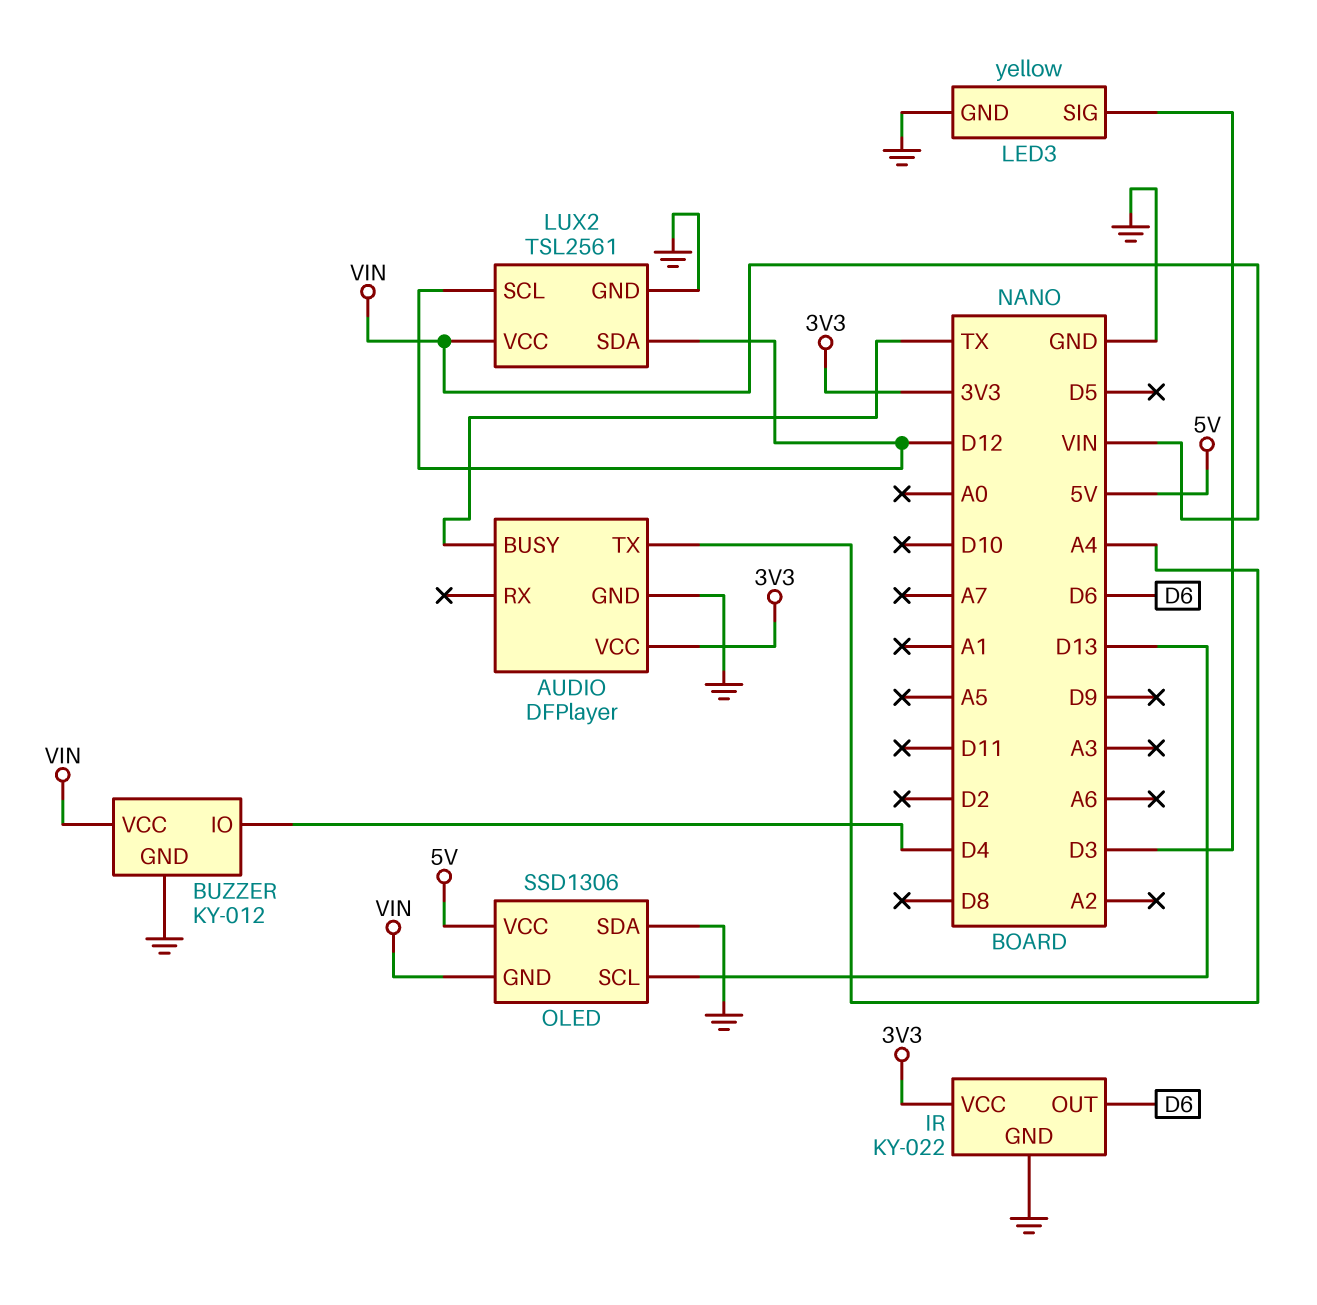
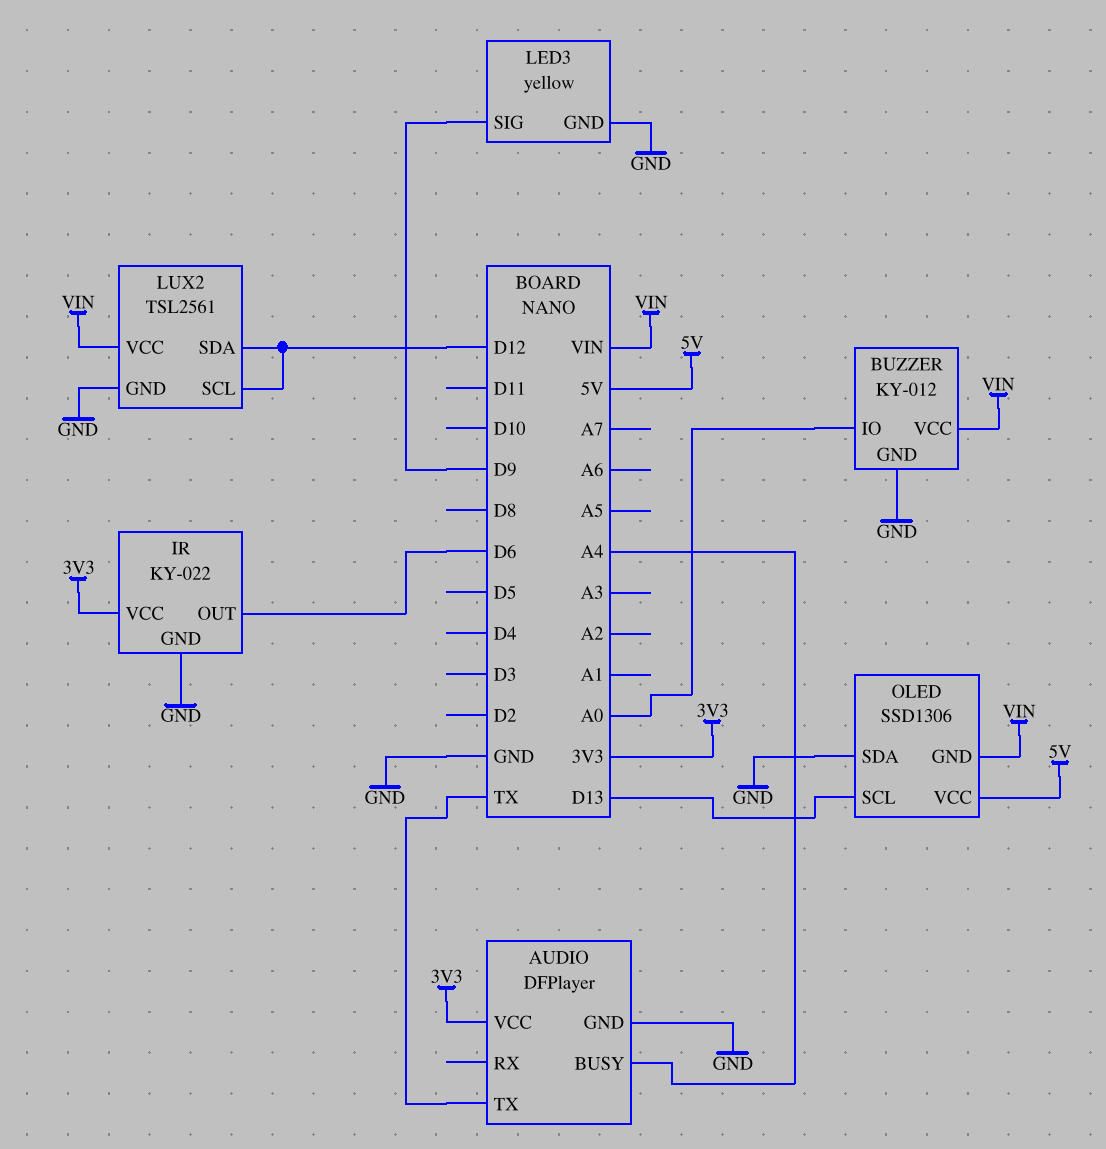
AUDIO pin BUSY: TX -> A4
AUDIO pin TX: A4 -> TX
BUZZER pin IO: D4 -> A0
LED3 pin SIG: D3 -> D9

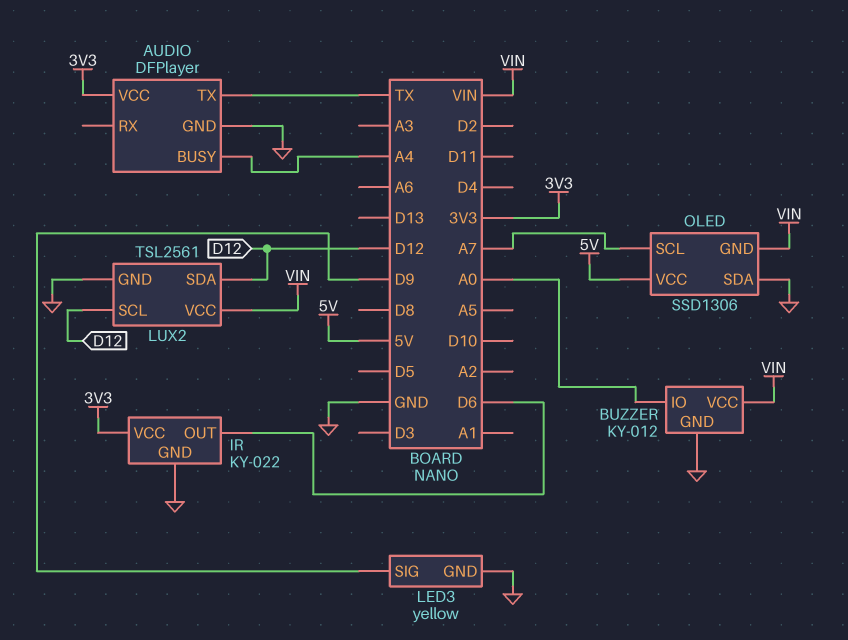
OLED pin SCL: D13 -> A7

